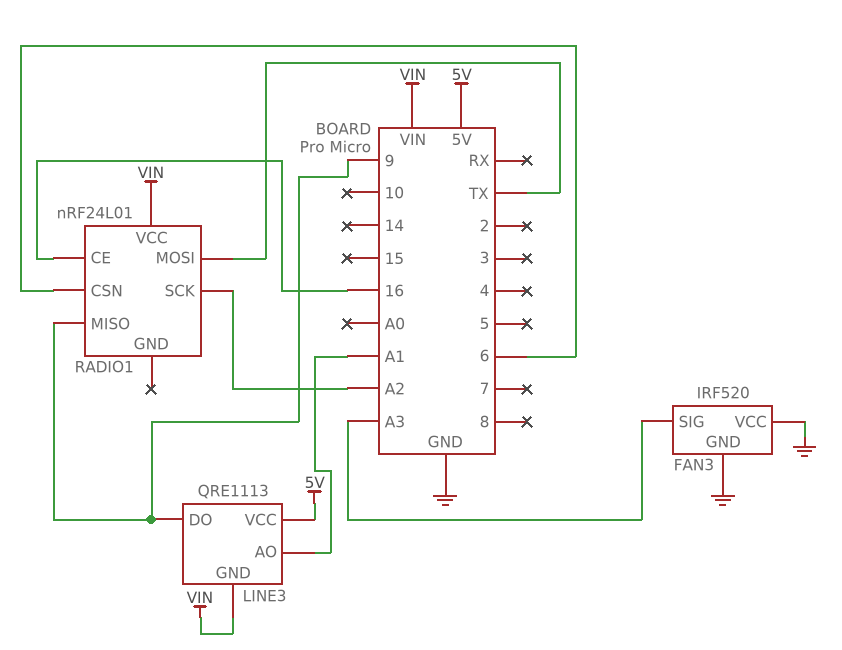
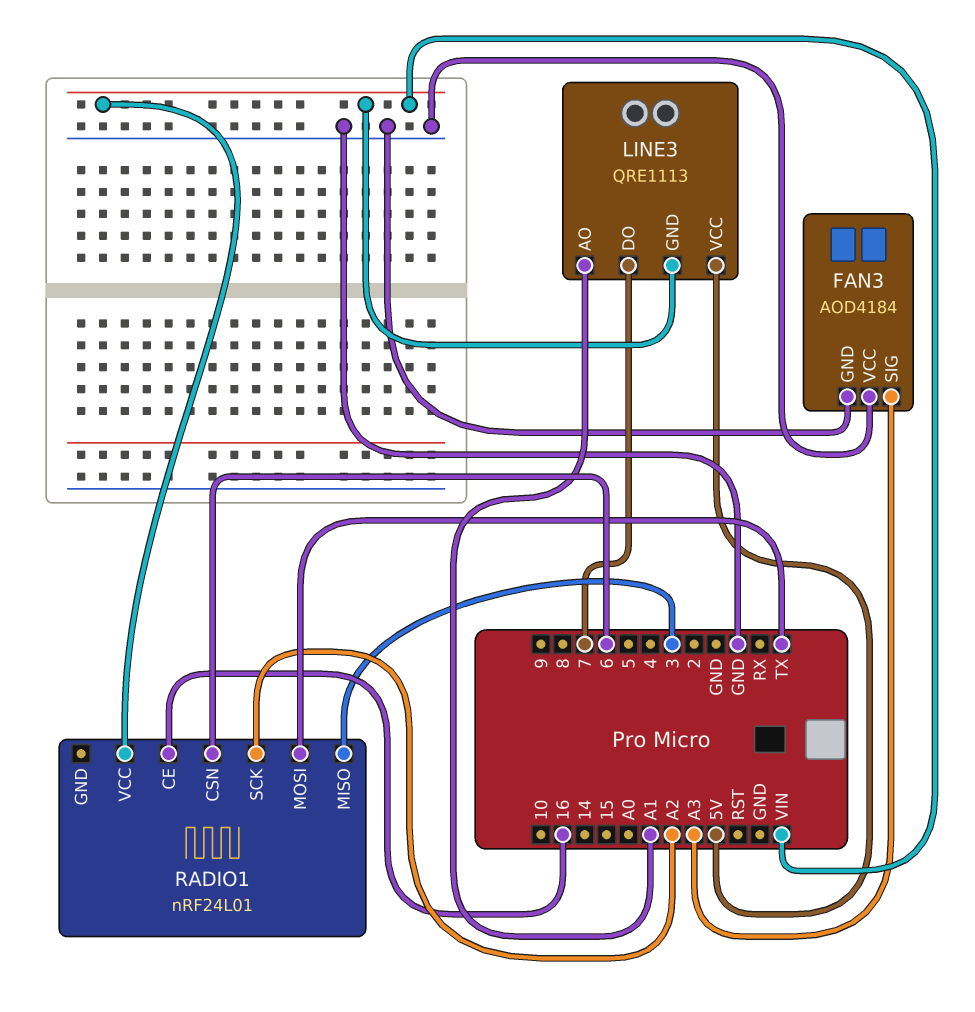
FAN3: IRF520 -> AOD4184
LINE3 pin DO: 9 -> 7
RADIO1 pin MISO: 9 -> 3

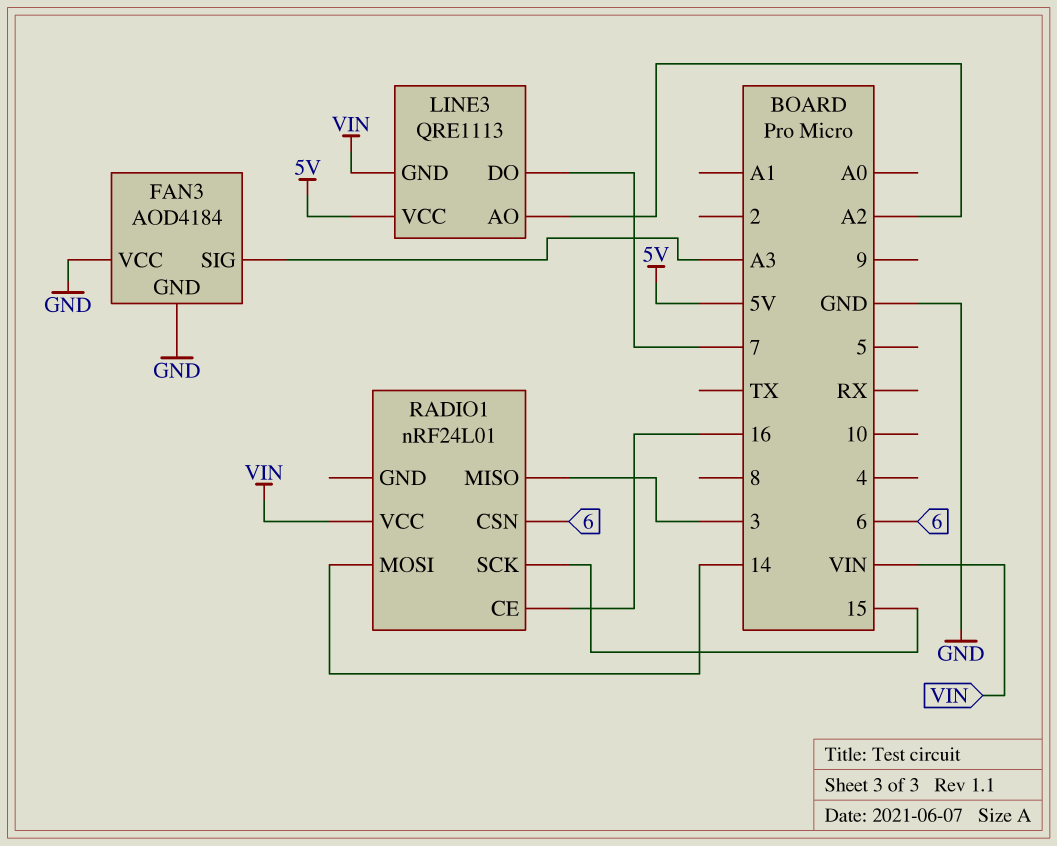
LINE3 pin AO: A1 -> A2
RADIO1 pin MOSI: TX -> 14
RADIO1 pin SCK: A2 -> 15

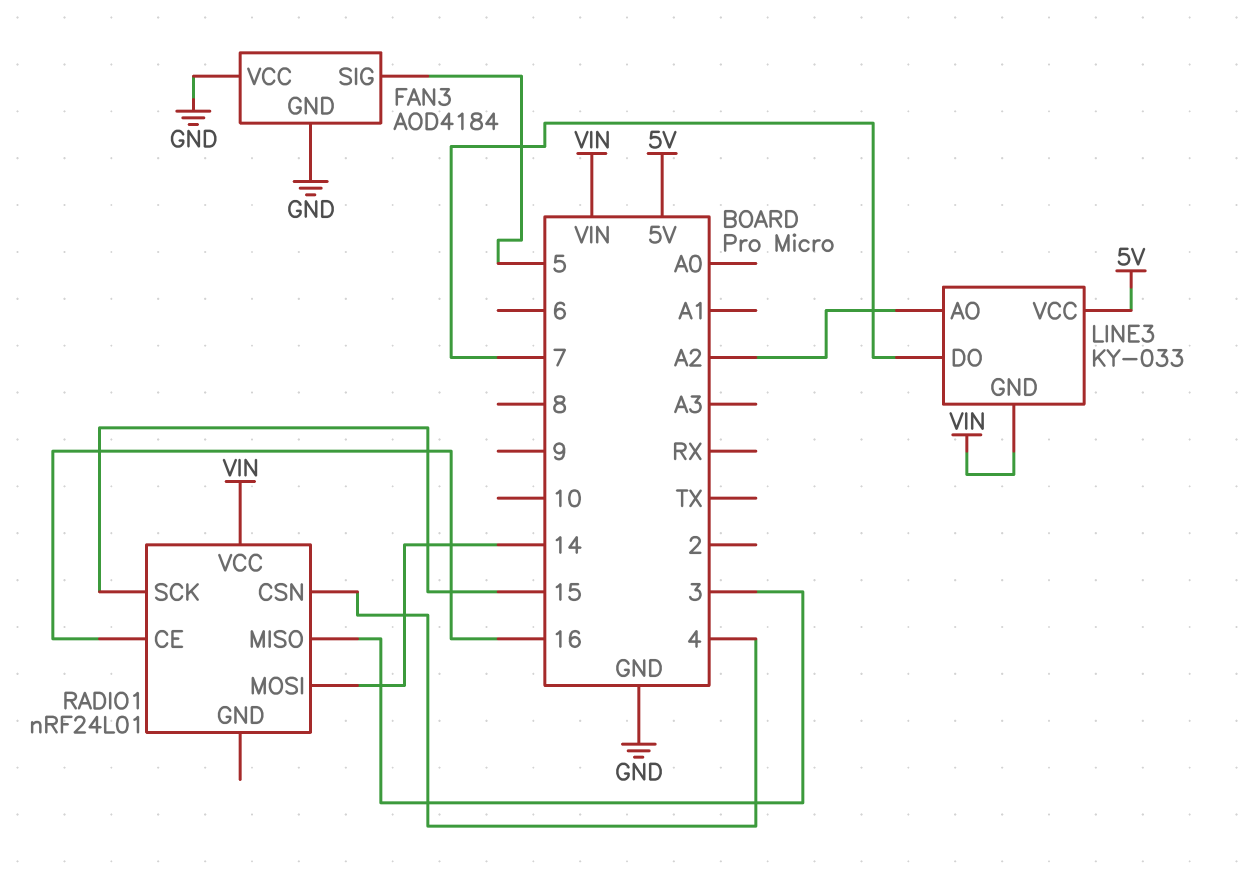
FAN3 pin SIG: A3 -> 5
LINE3: QRE1113 -> KY-033
RADIO1 pin CSN: 6 -> 4

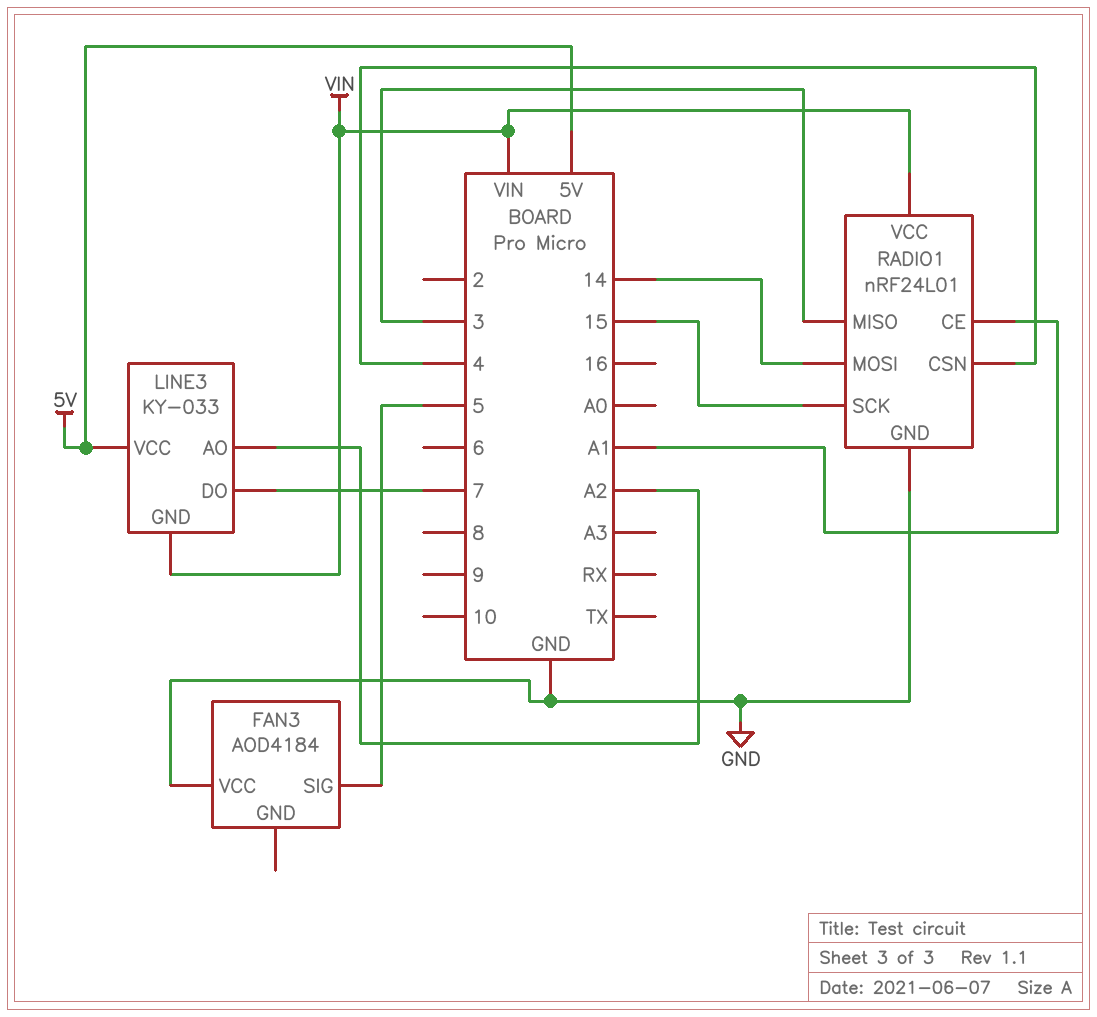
FAN3 pin GND: GND -> none
RADIO1 pin CE: 16 -> A1
RADIO1 pin GND: none -> GND

